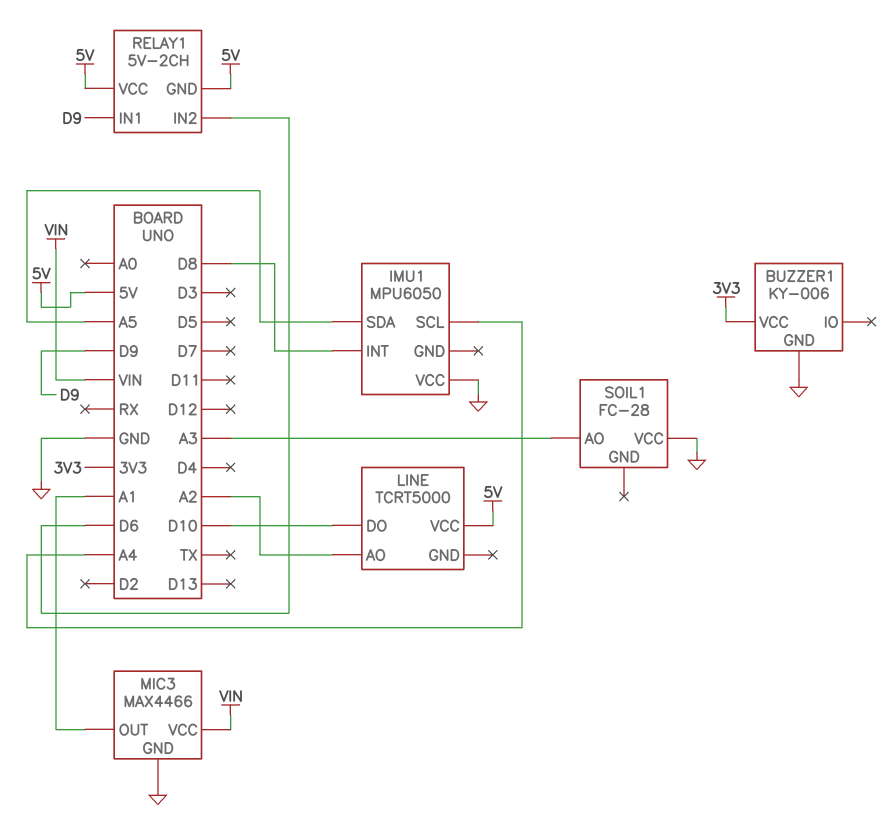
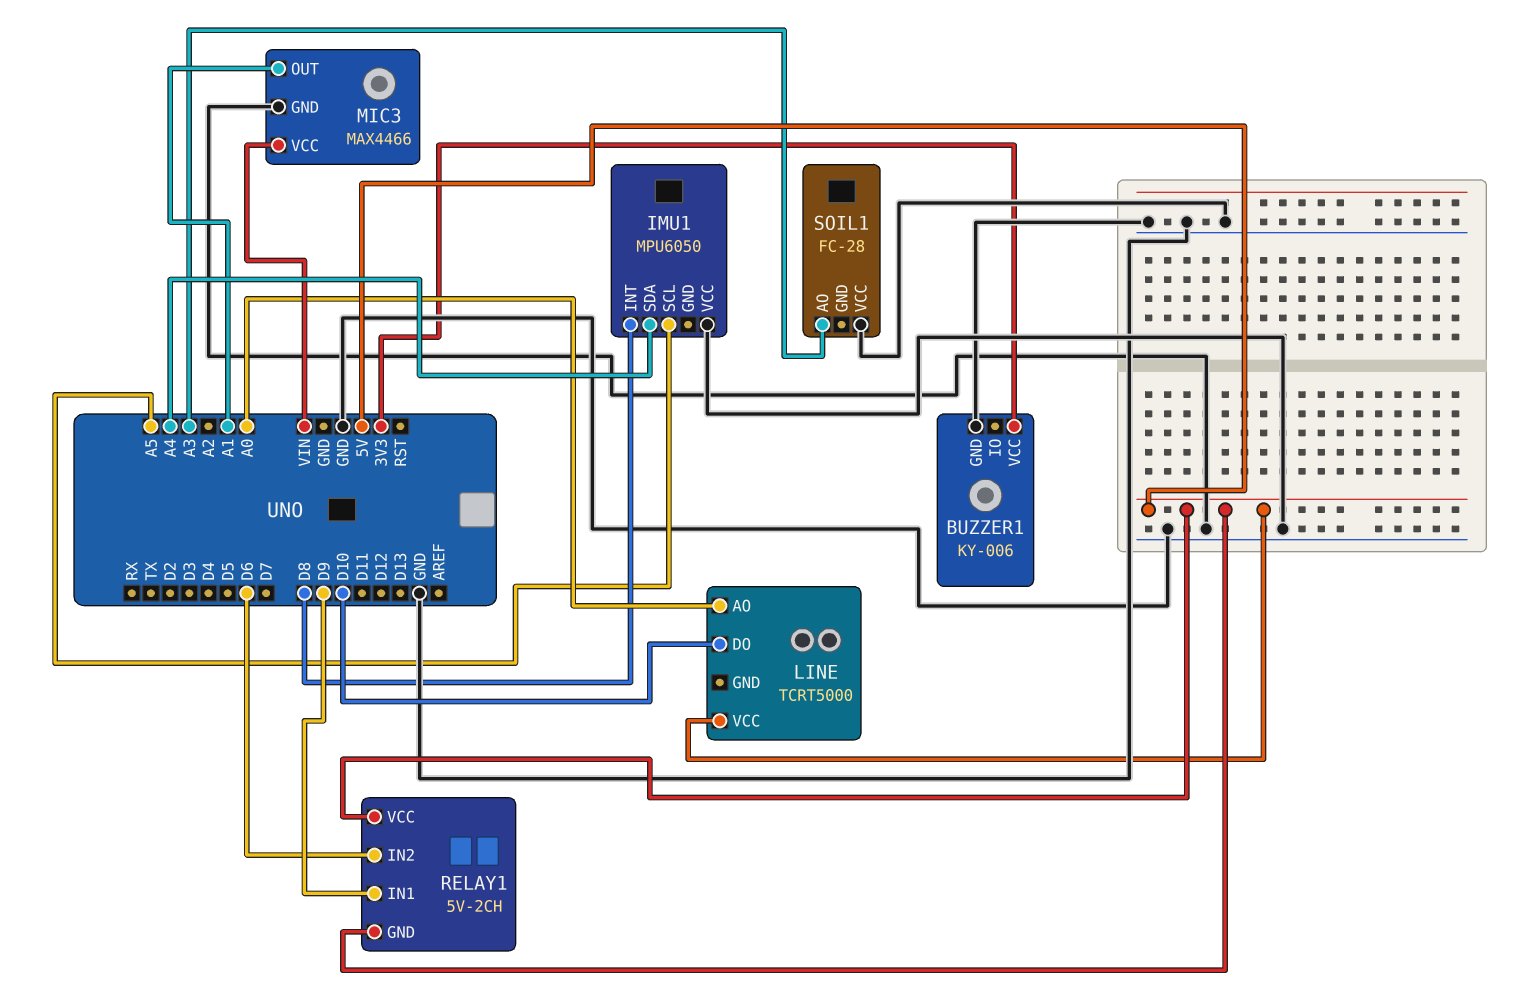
IMU1 pin SCL: A4 -> A5
IMU1 pin SDA: A5 -> A4
LINE pin AO: A2 -> A0

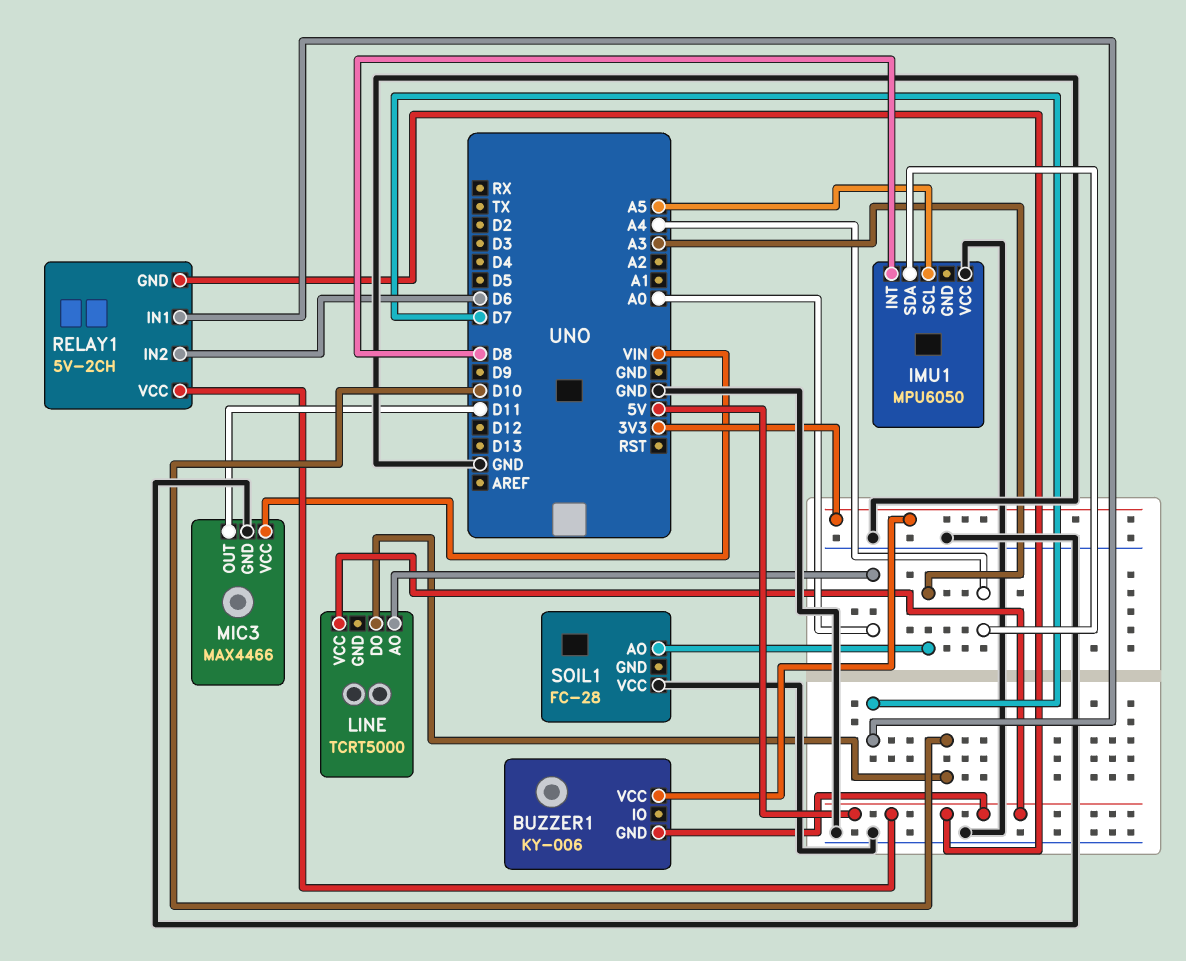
BUZZER1 pin GND: GND -> 5V
MIC3 pin OUT: A1 -> D11
RELAY1 pin IN1: D9 -> D7

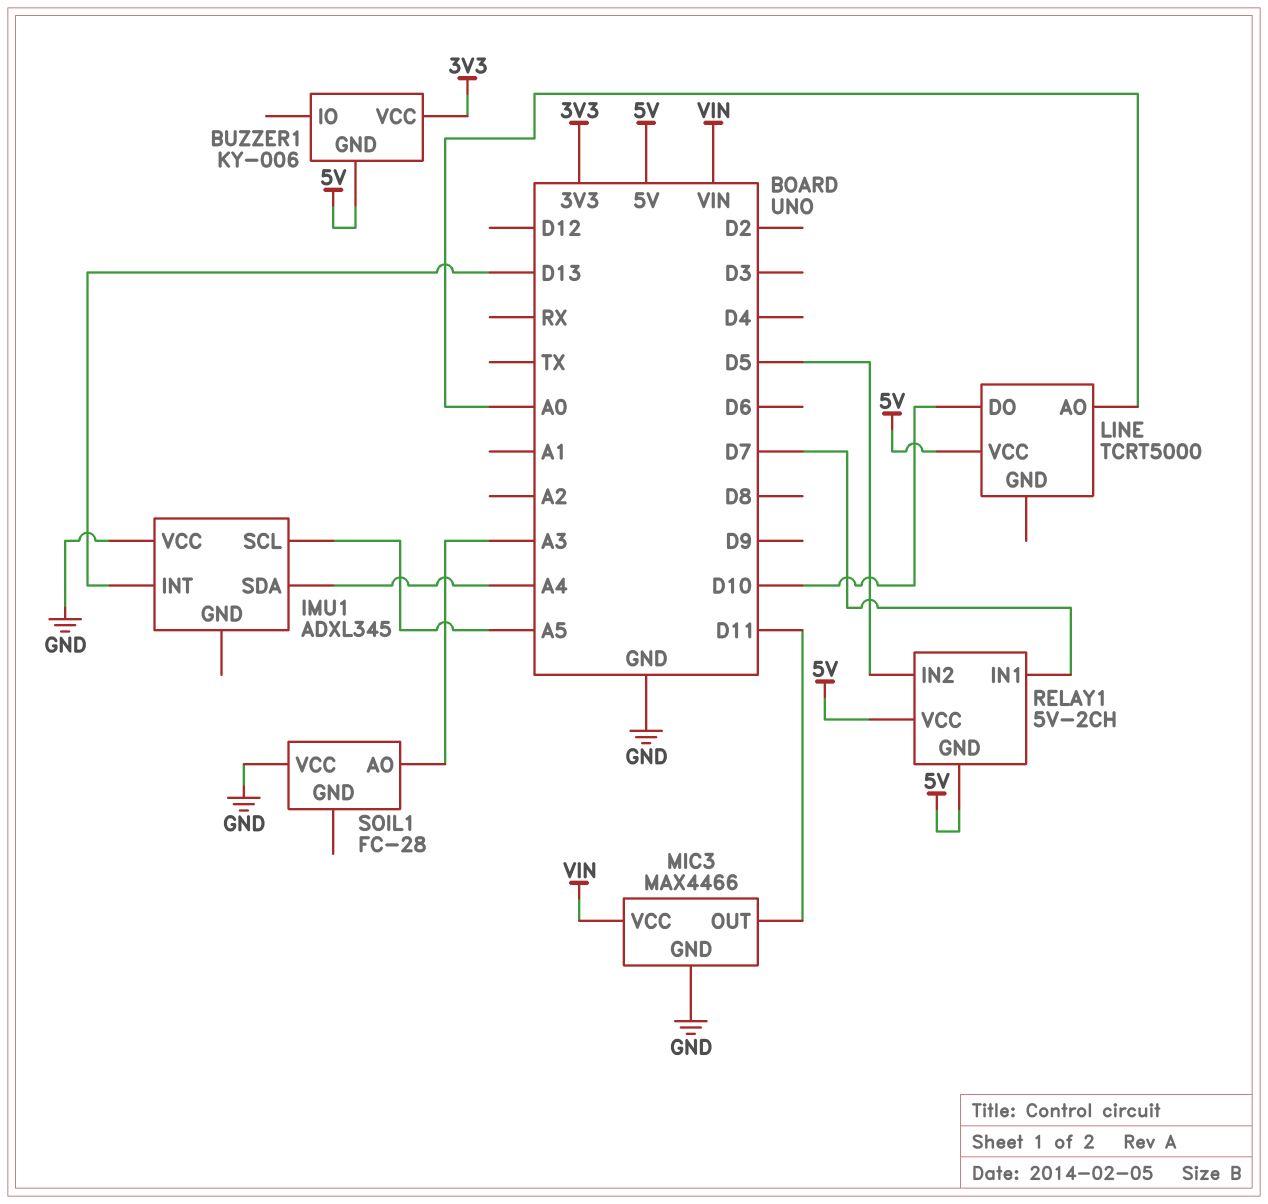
IMU1: MPU6050 -> ADXL345
IMU1 pin INT: D8 -> D13
RELAY1 pin IN2: D6 -> D5

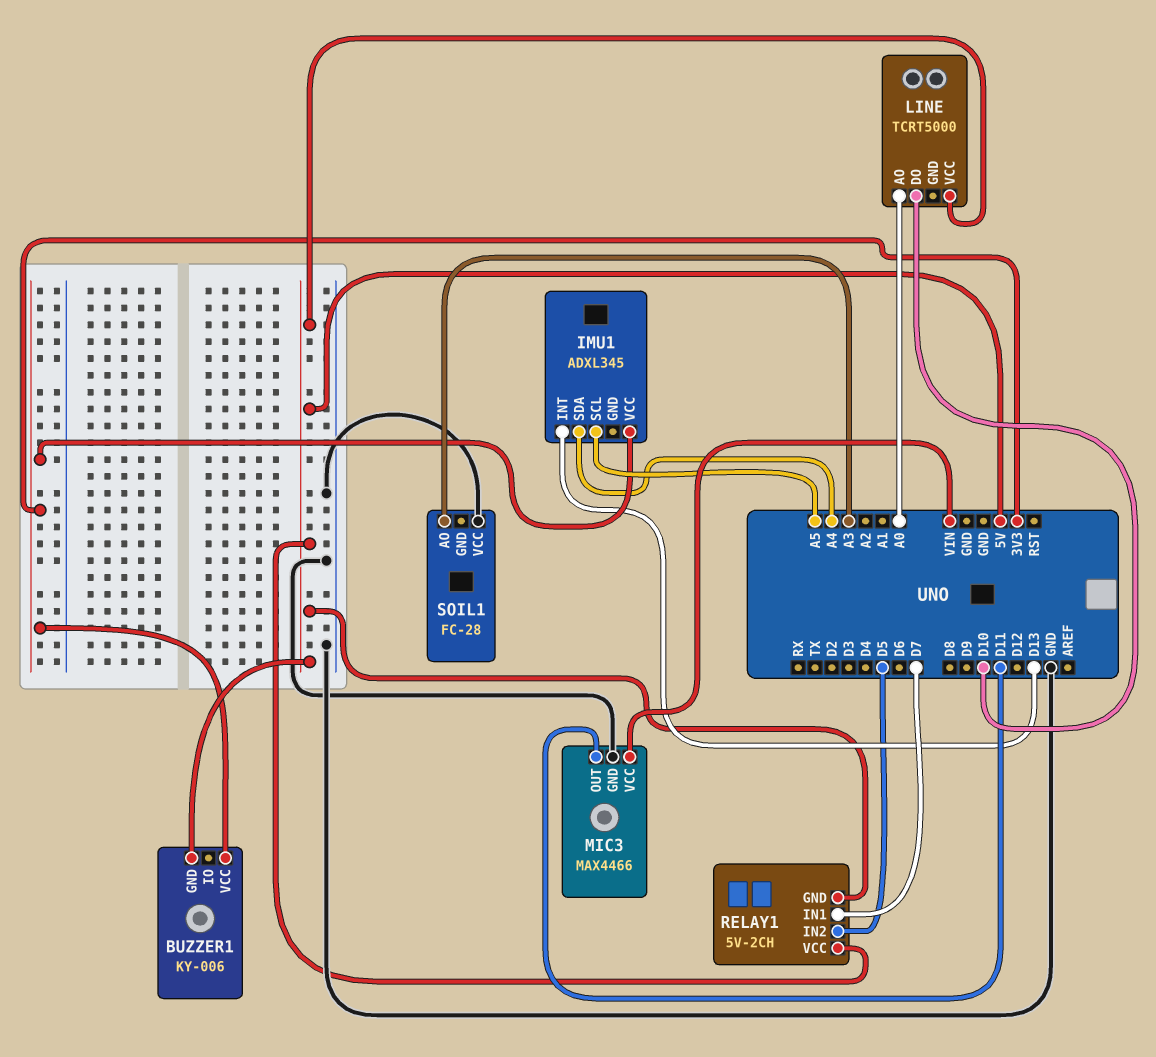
IMU1 pin VCC: GND -> 3V3

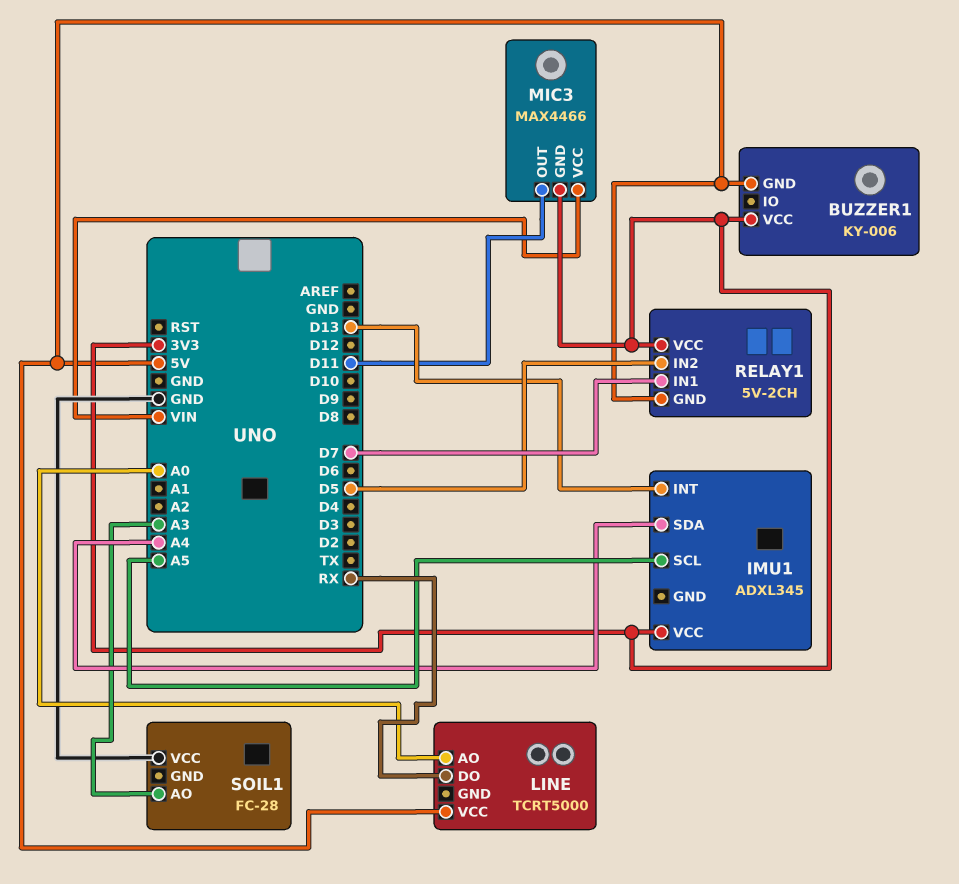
LINE pin DO: D10 -> RX
MIC3 pin GND: GND -> 3V3
RELAY1 pin VCC: 5V -> 3V3

